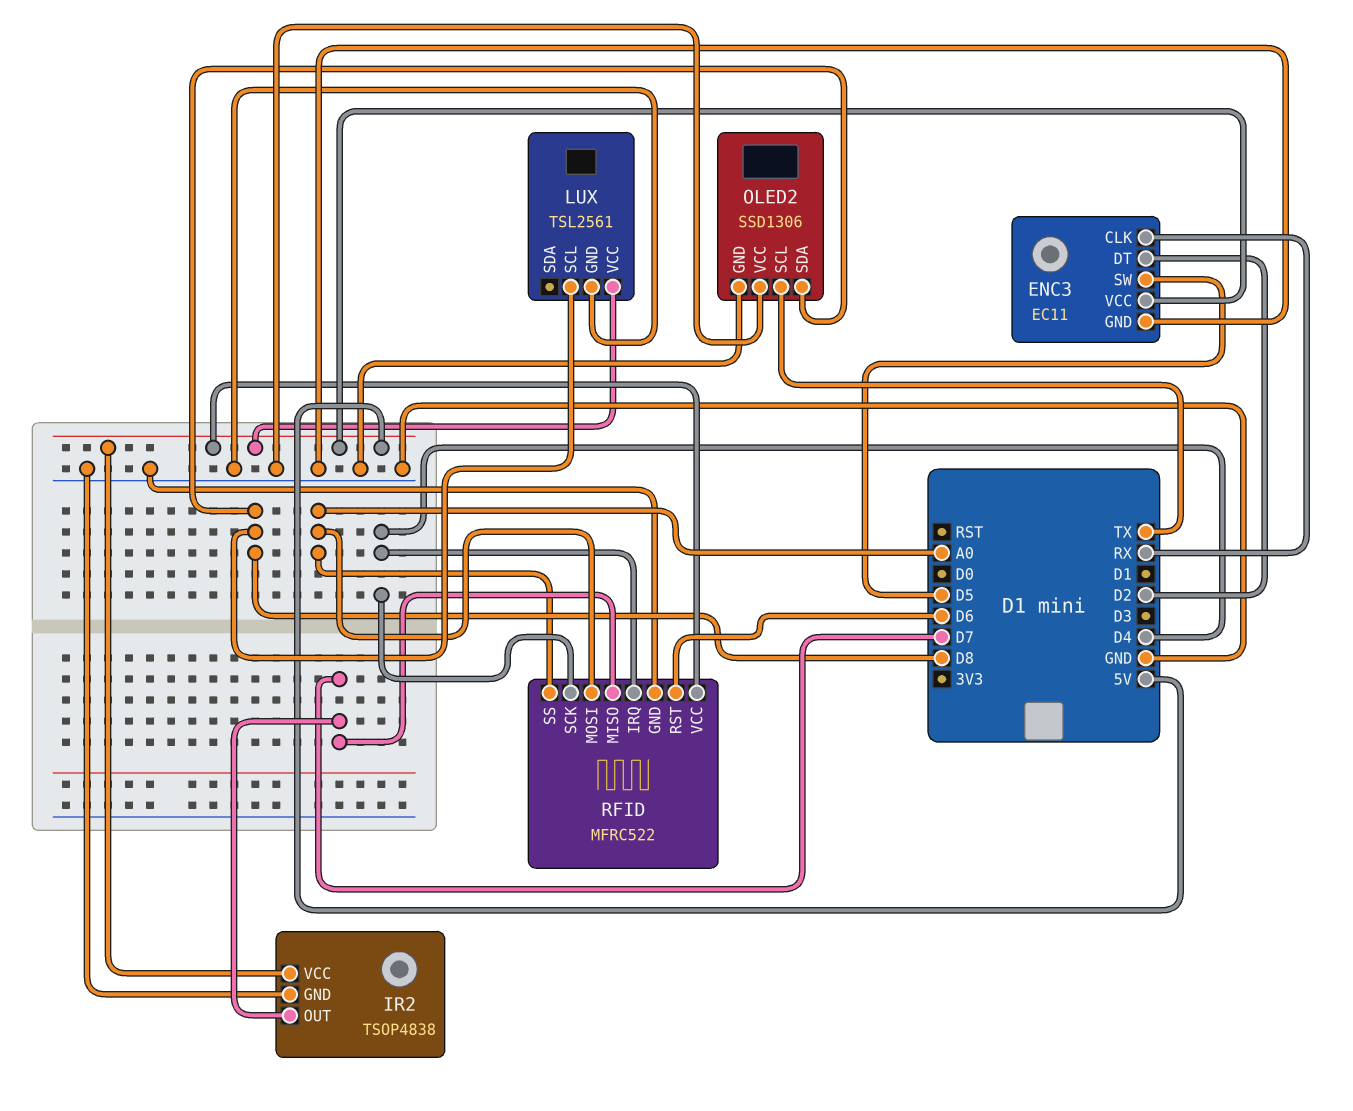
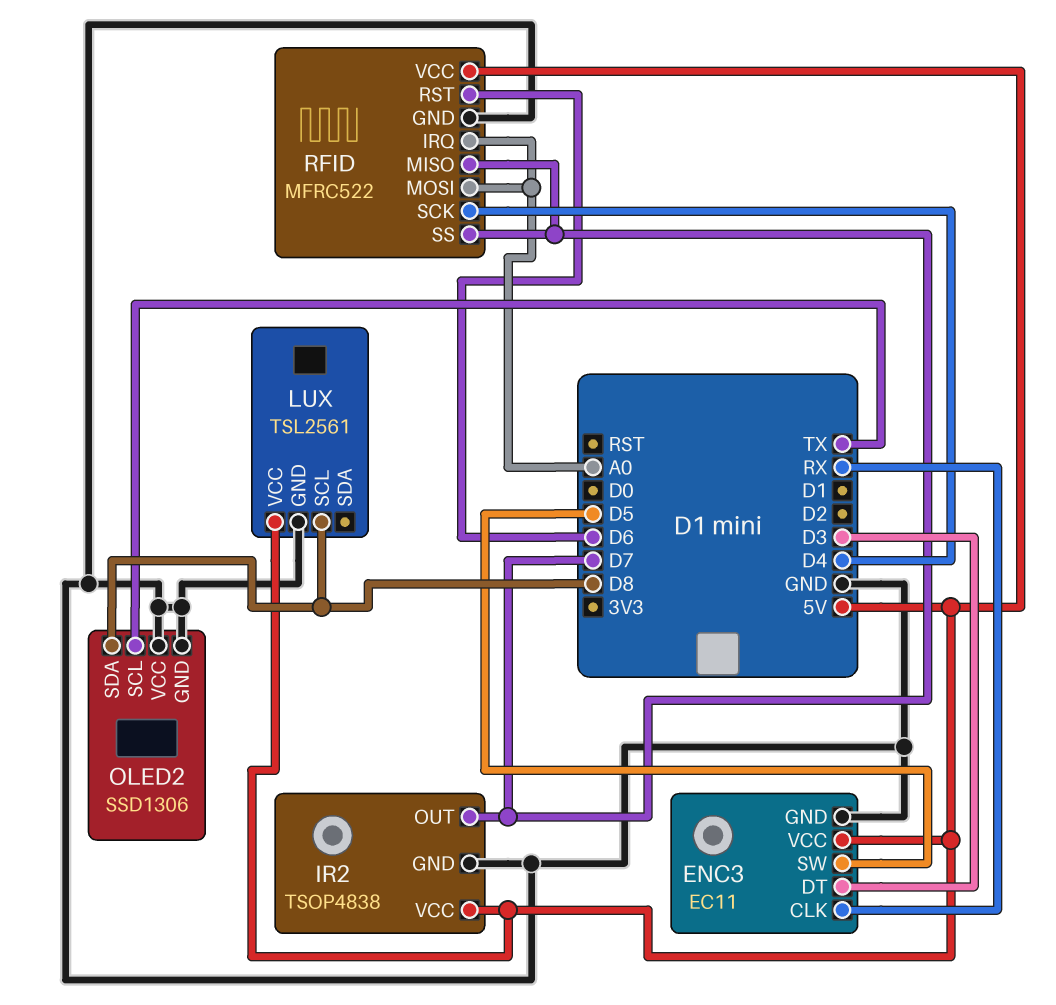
ENC3 pin DT: D2 -> D3
RFID pin IRQ: D4 -> A0
RFID pin SS: A0 -> D7

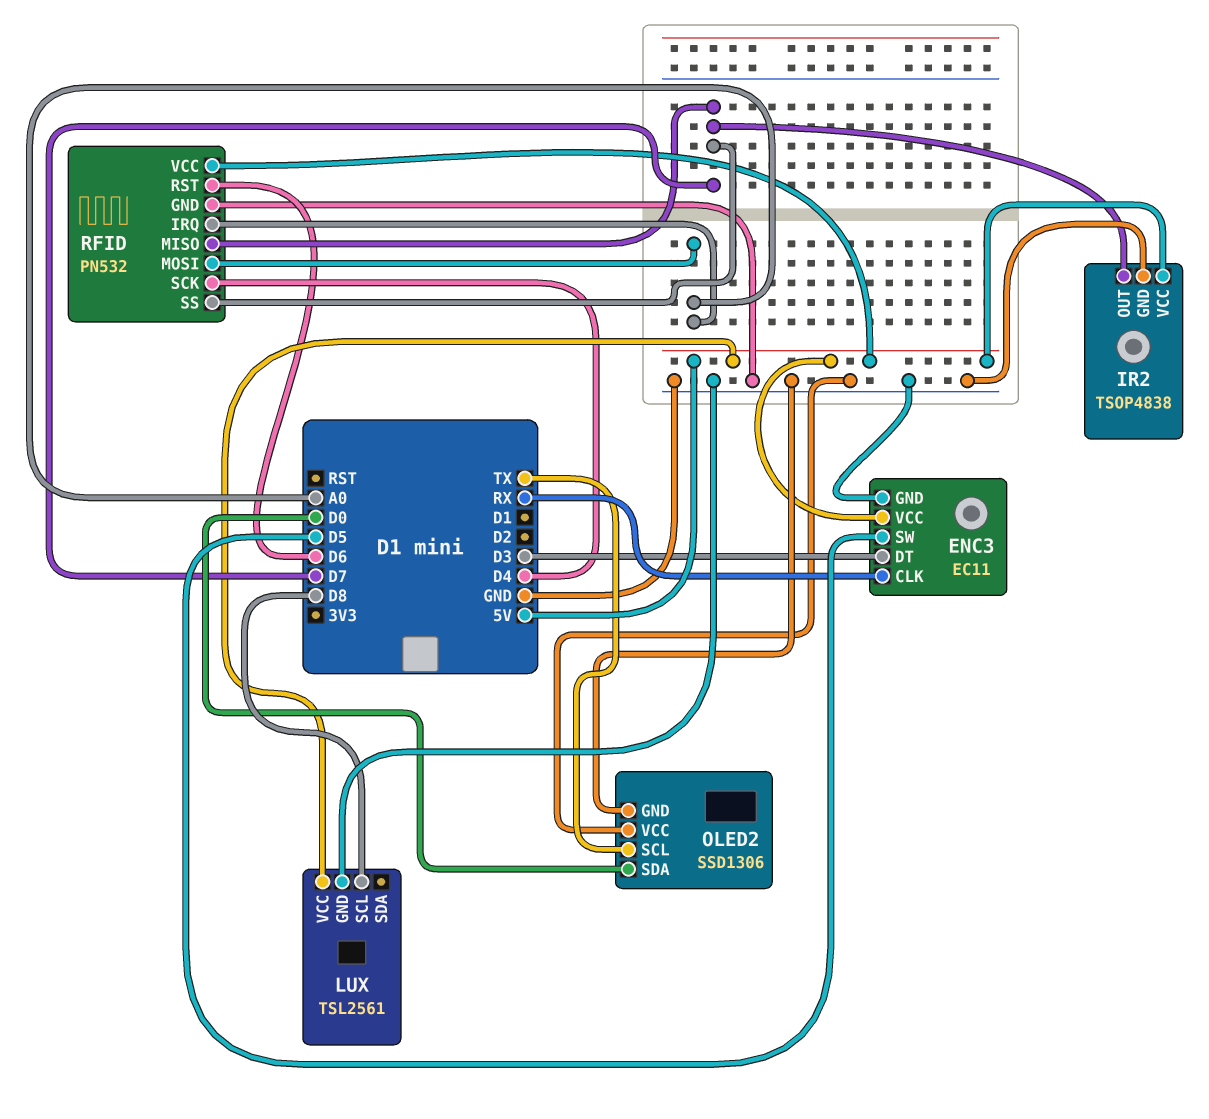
OLED2 pin SDA: D8 -> D0
RFID: MFRC522 -> PN532

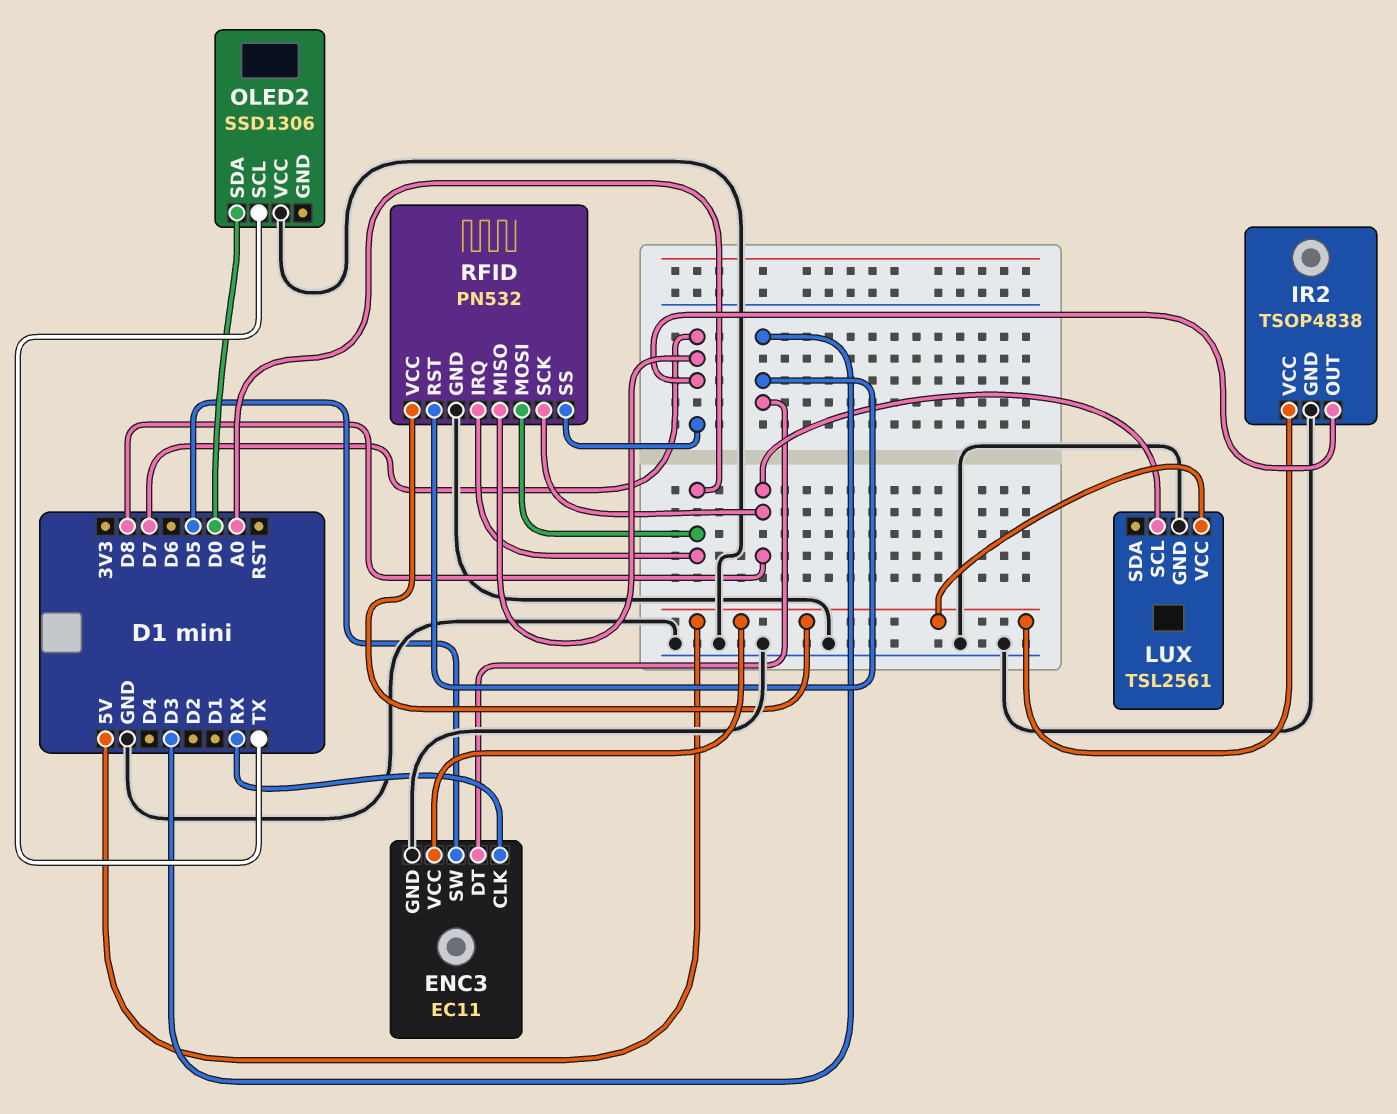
OLED2 pin GND: GND -> none
RFID pin RST: D6 -> D3
RFID pin SCK: D4 -> D8

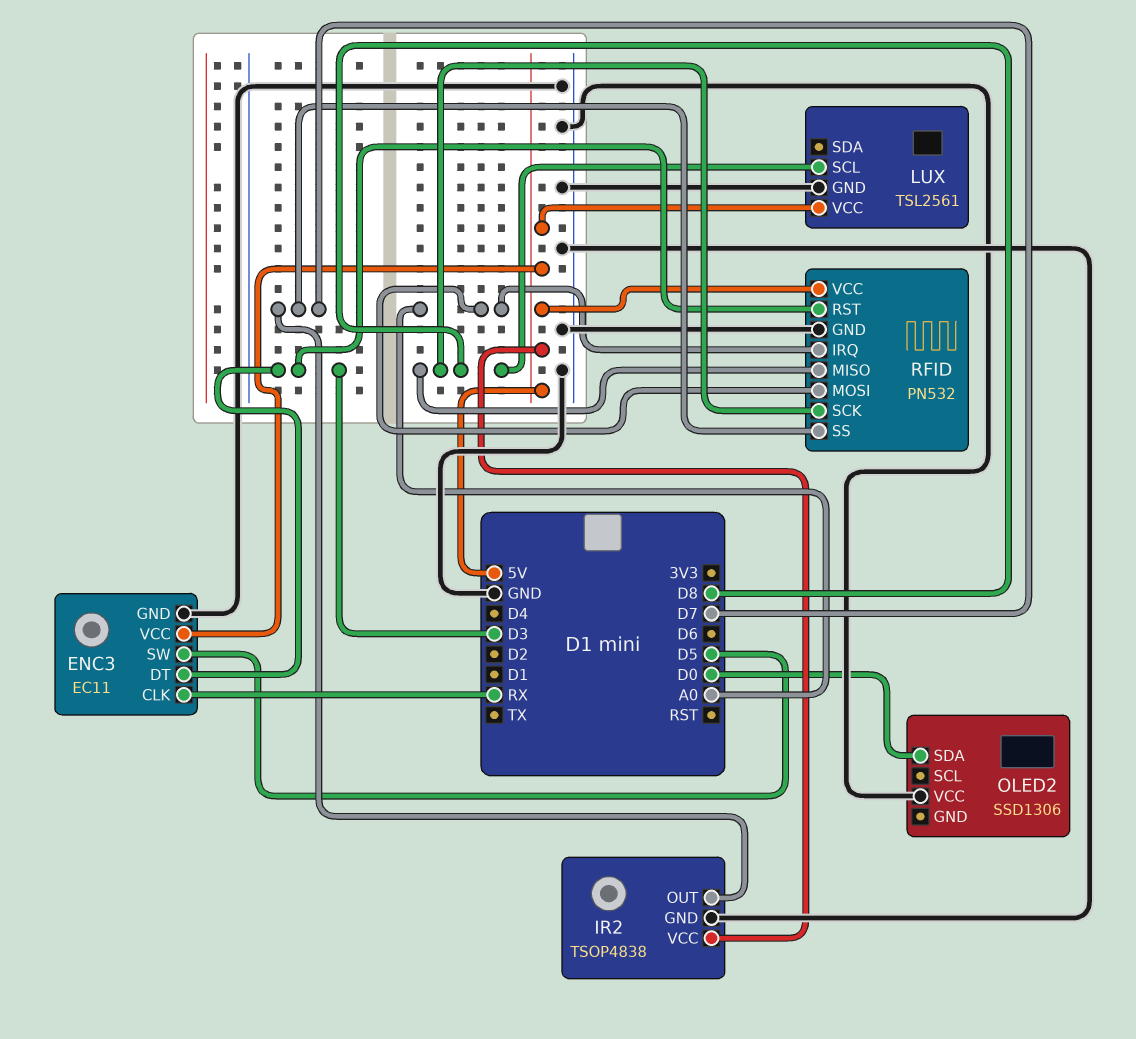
OLED2 pin SCL: TX -> none
RFID pin MISO: D7 -> D8

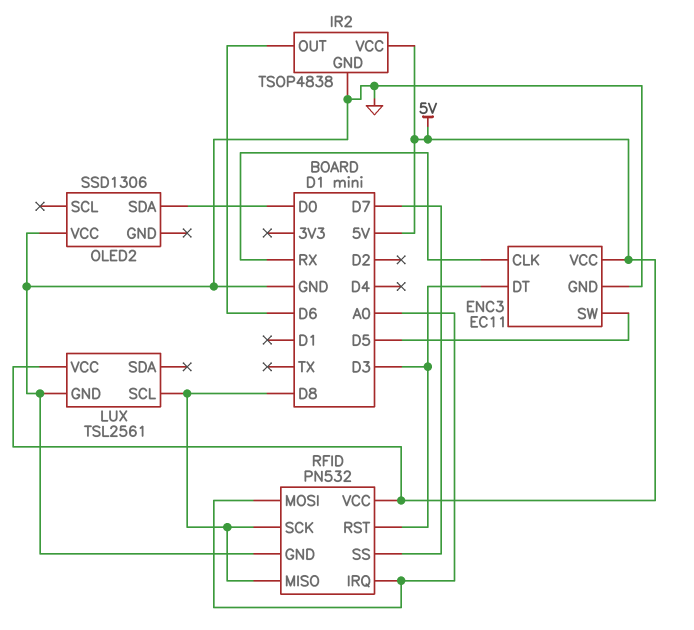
IR2 pin OUT: D7 -> D6

